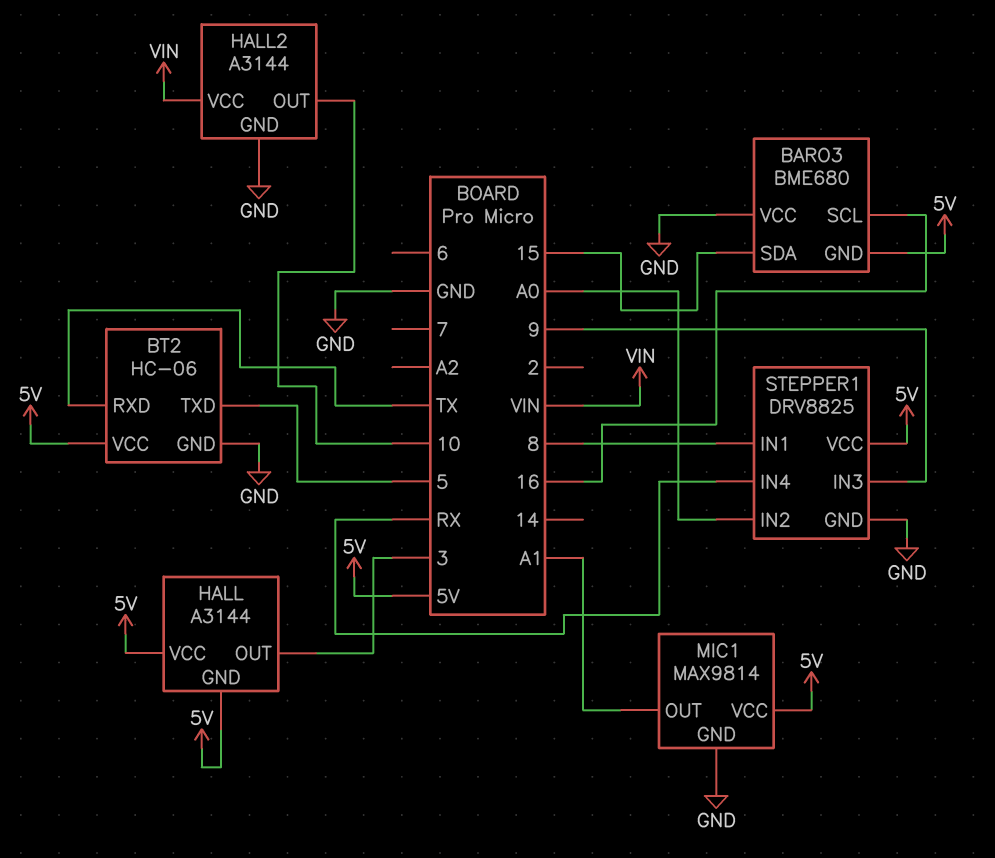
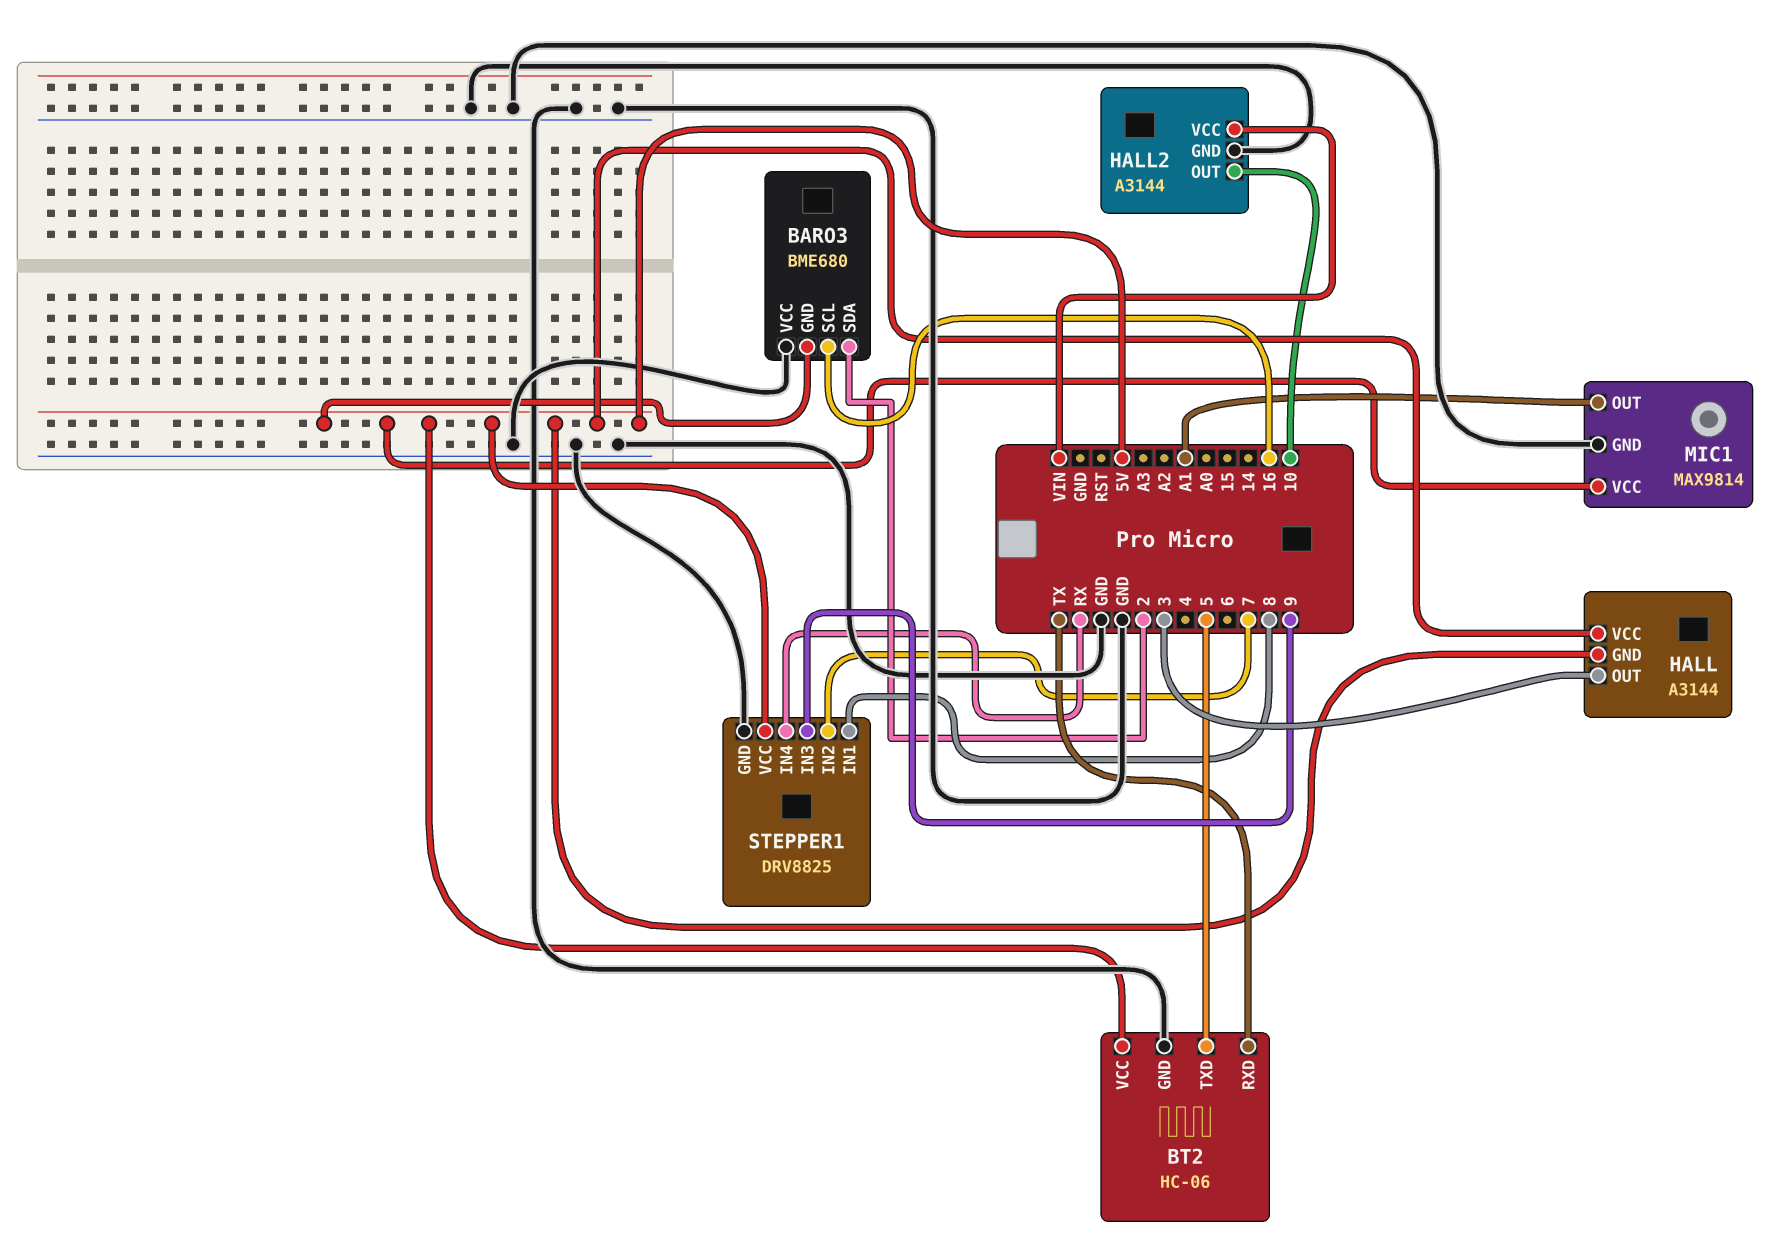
BARO3 pin SDA: 15 -> 2
STEPPER1 pin IN2: A0 -> 7

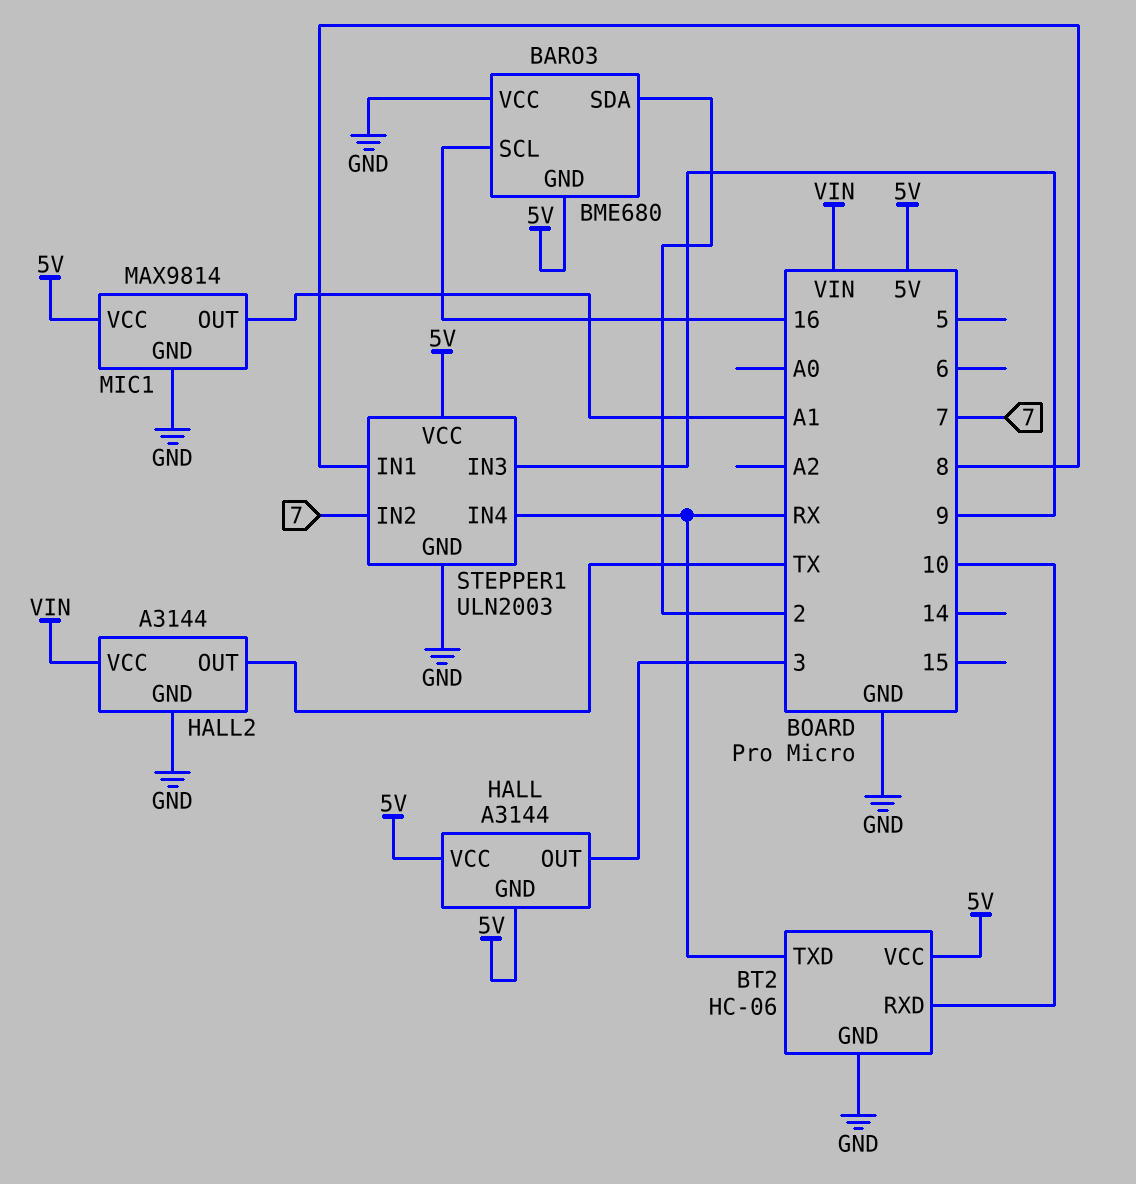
BT2 pin RXD: TX -> 10
BT2 pin TXD: 5 -> RX
HALL2 pin OUT: 10 -> TX
STEPPER1: DRV8825 -> ULN2003

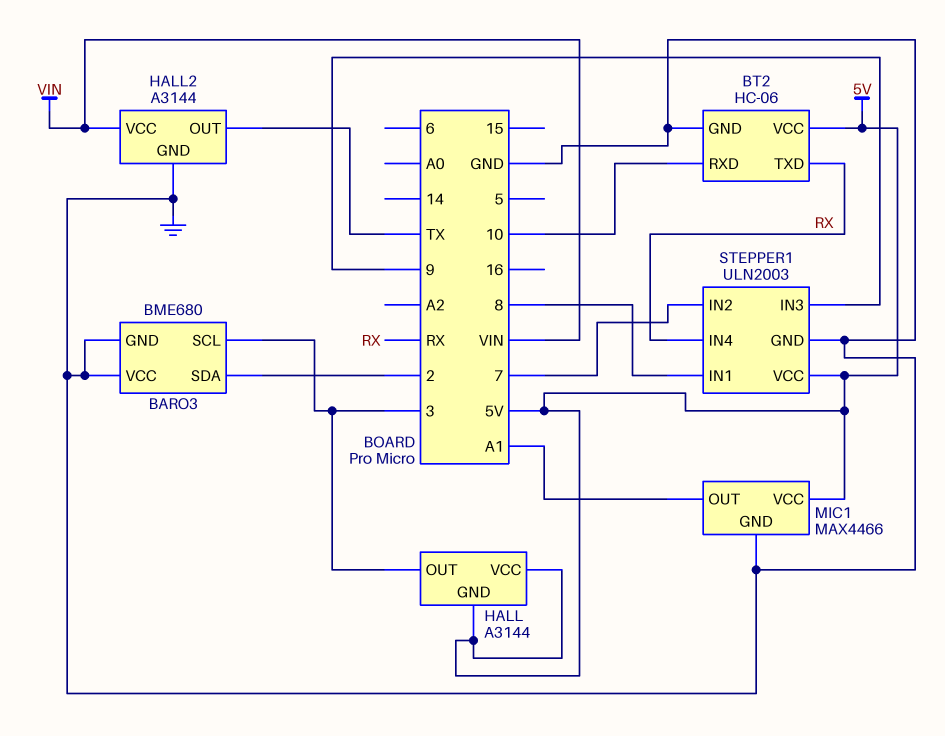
BARO3 pin GND: 5V -> GND
BARO3 pin SCL: 16 -> 3
MIC1: MAX9814 -> MAX4466

